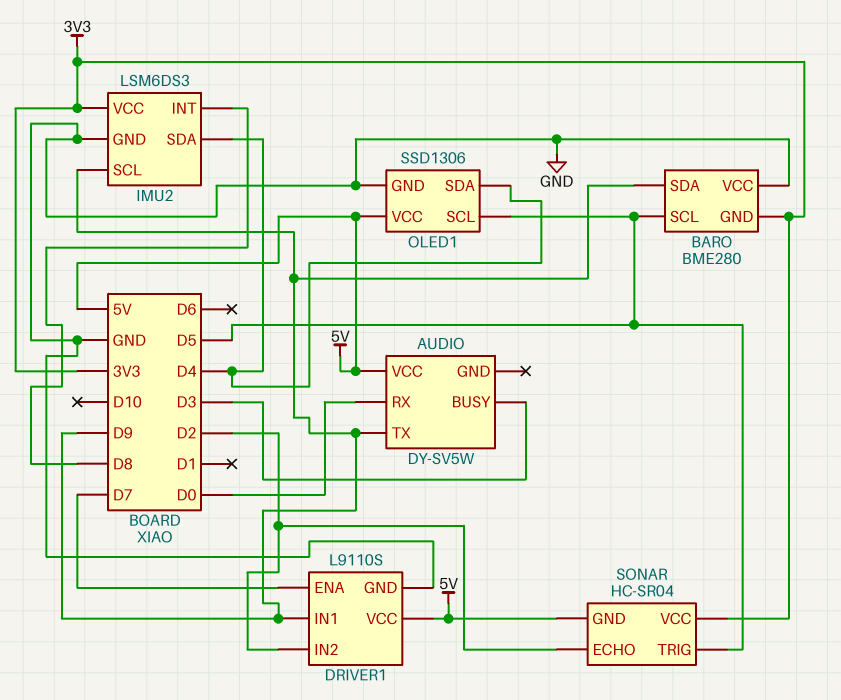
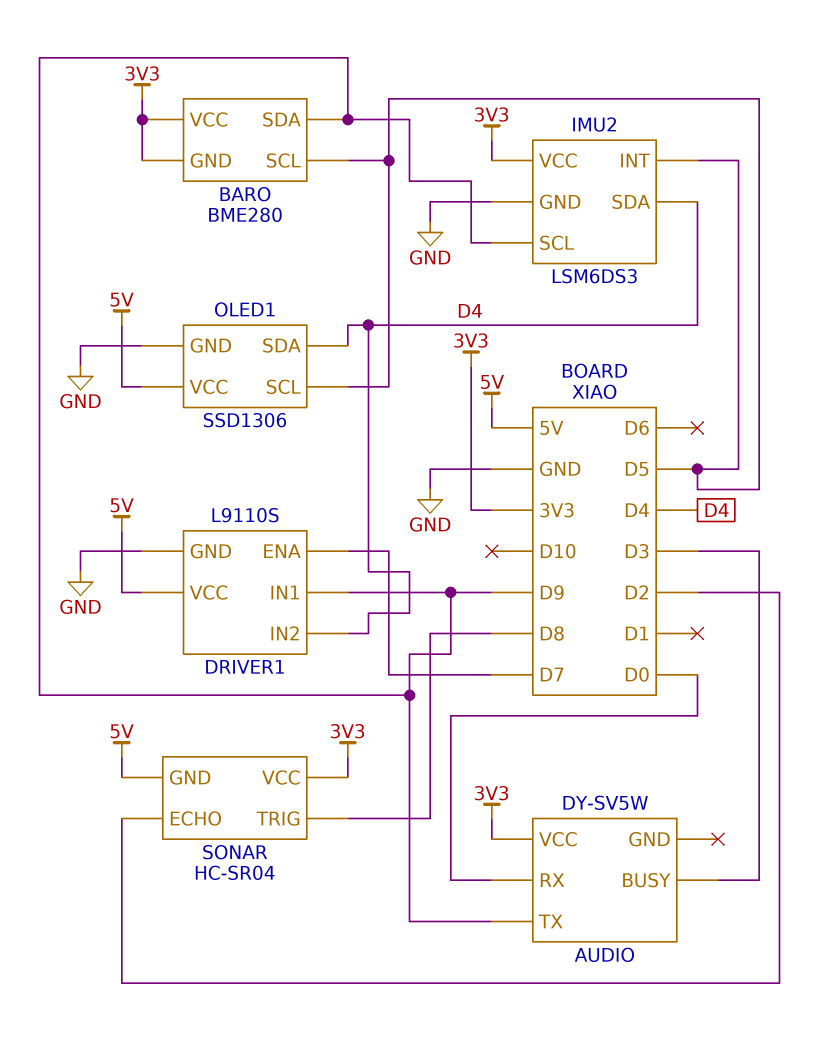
AUDIO pin VCC: 5V -> 3V3
BARO pin VCC: GND -> 3V3
DRIVER1 pin IN2: D2 -> D4
IMU2 pin INT: D8 -> D5
SONAR pin TRIG: D5 -> D8

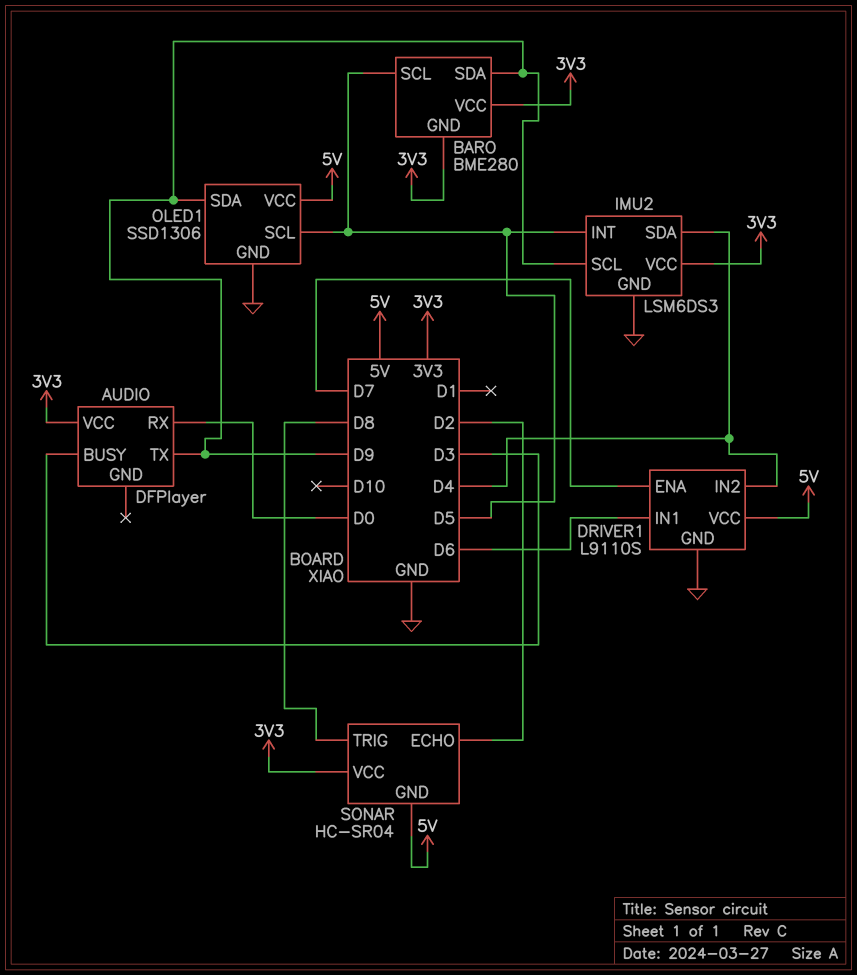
AUDIO: DY-SV5W -> DFPlayer
DRIVER1 pin IN1: D9 -> D6
OLED1 pin SDA: D4 -> D9

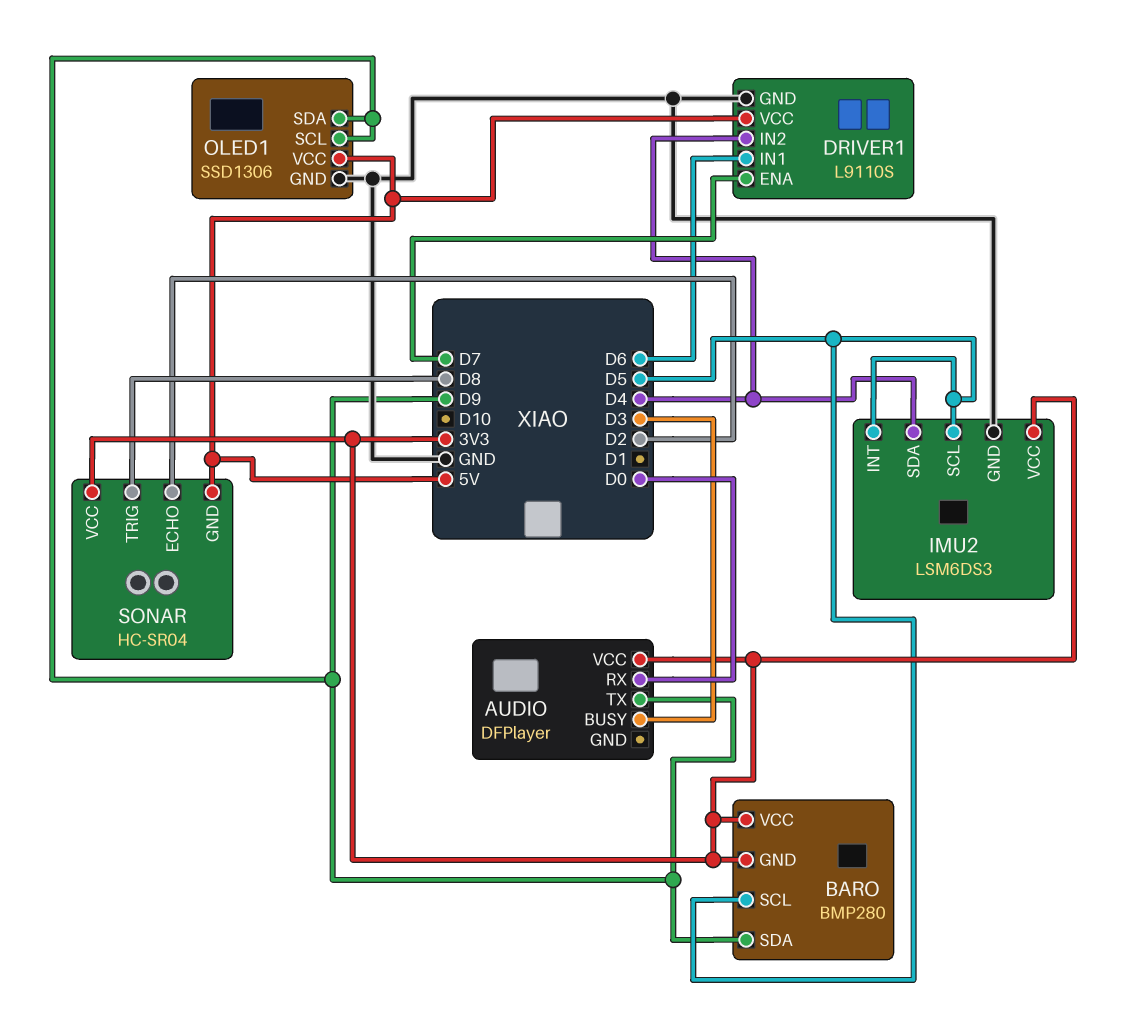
BARO: BME280 -> BMP280
IMU2 pin SCL: D9 -> D5
OLED1 pin SCL: D5 -> D9

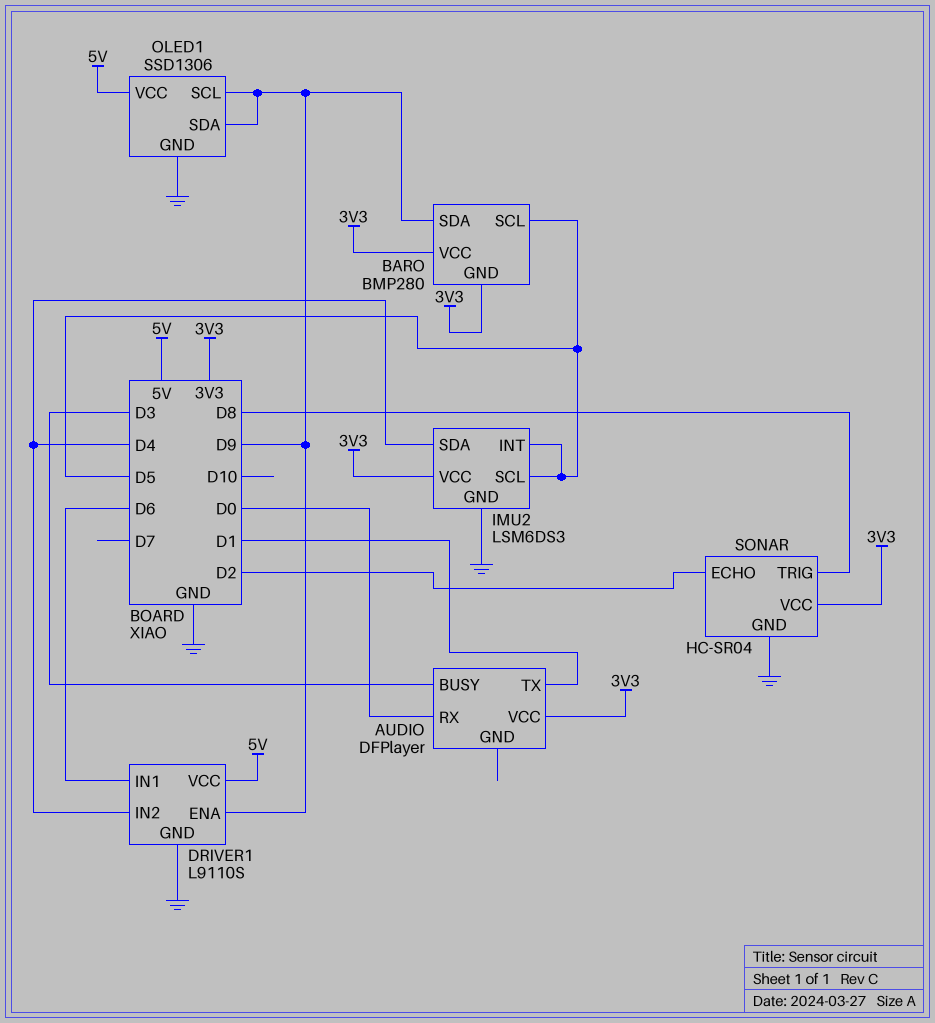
AUDIO pin TX: D9 -> D1
DRIVER1 pin ENA: D7 -> D9
SONAR pin GND: 5V -> GND

